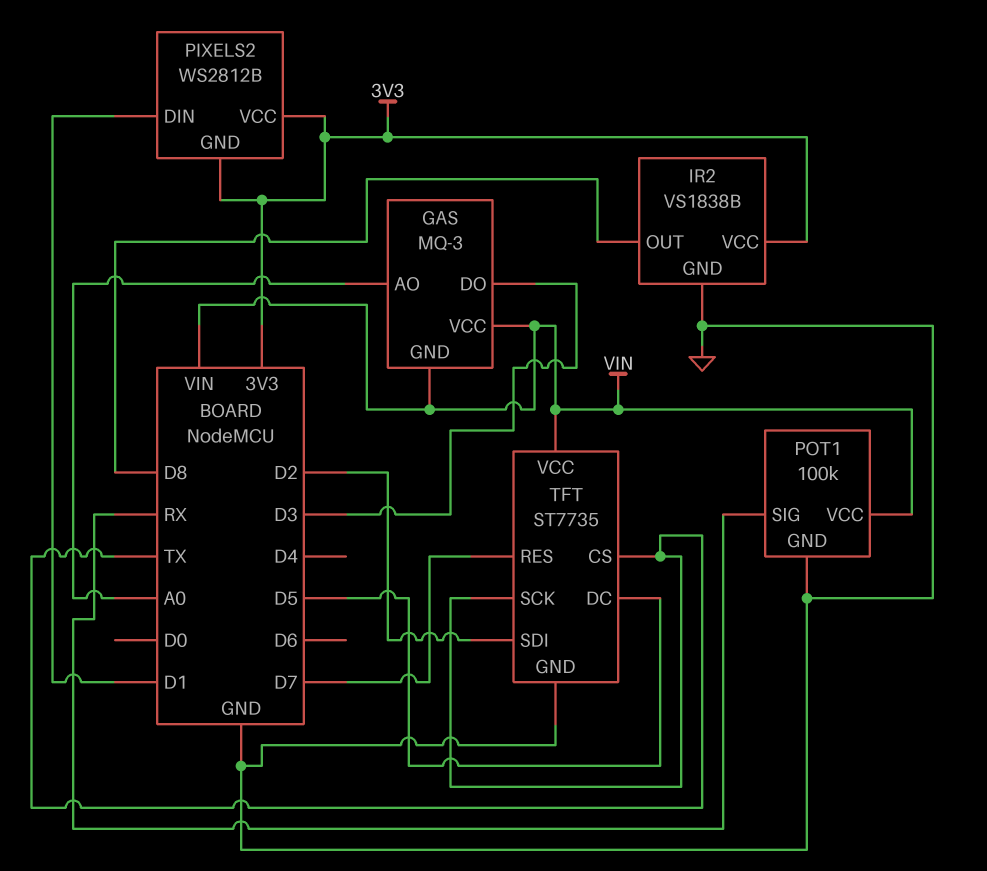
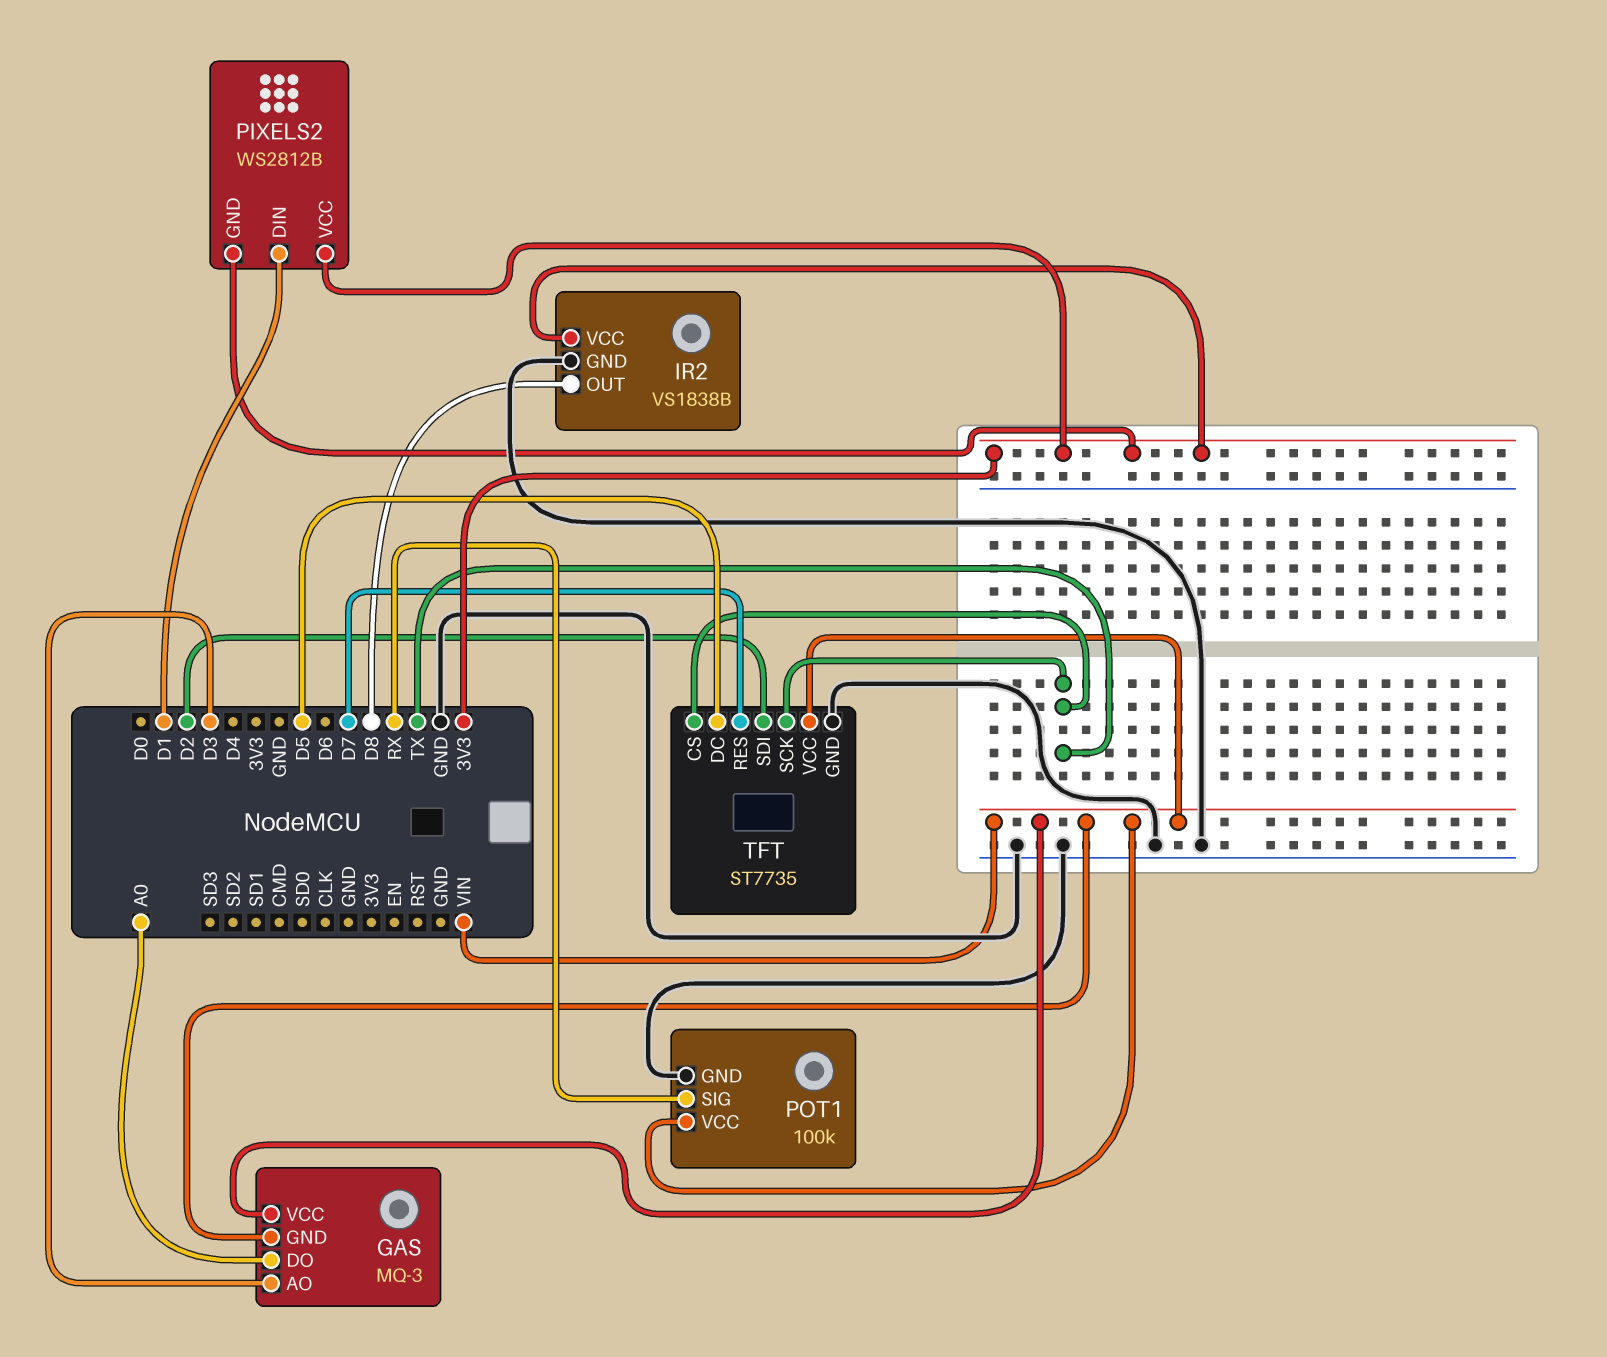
GAS pin AO: A0 -> D3
GAS pin DO: D3 -> A0

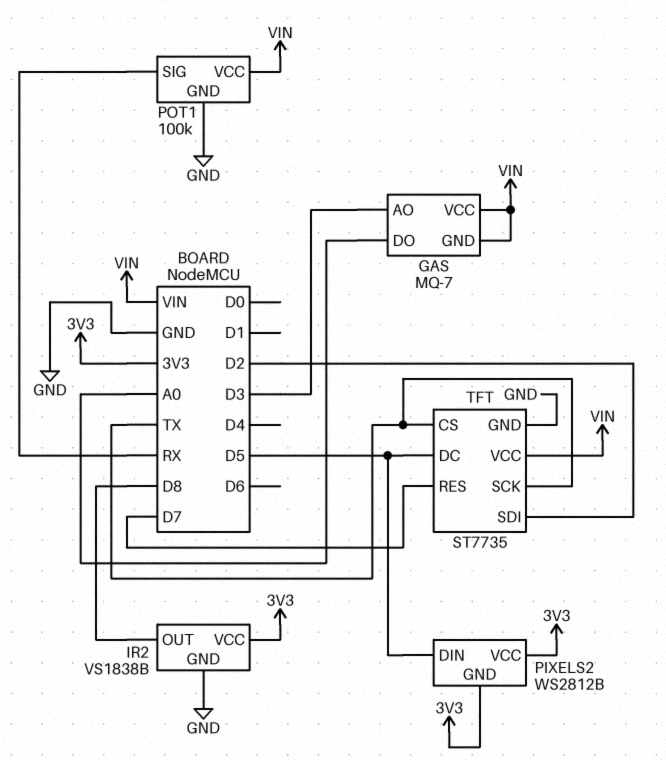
GAS: MQ-3 -> MQ-7
PIXELS2 pin DIN: D1 -> D5

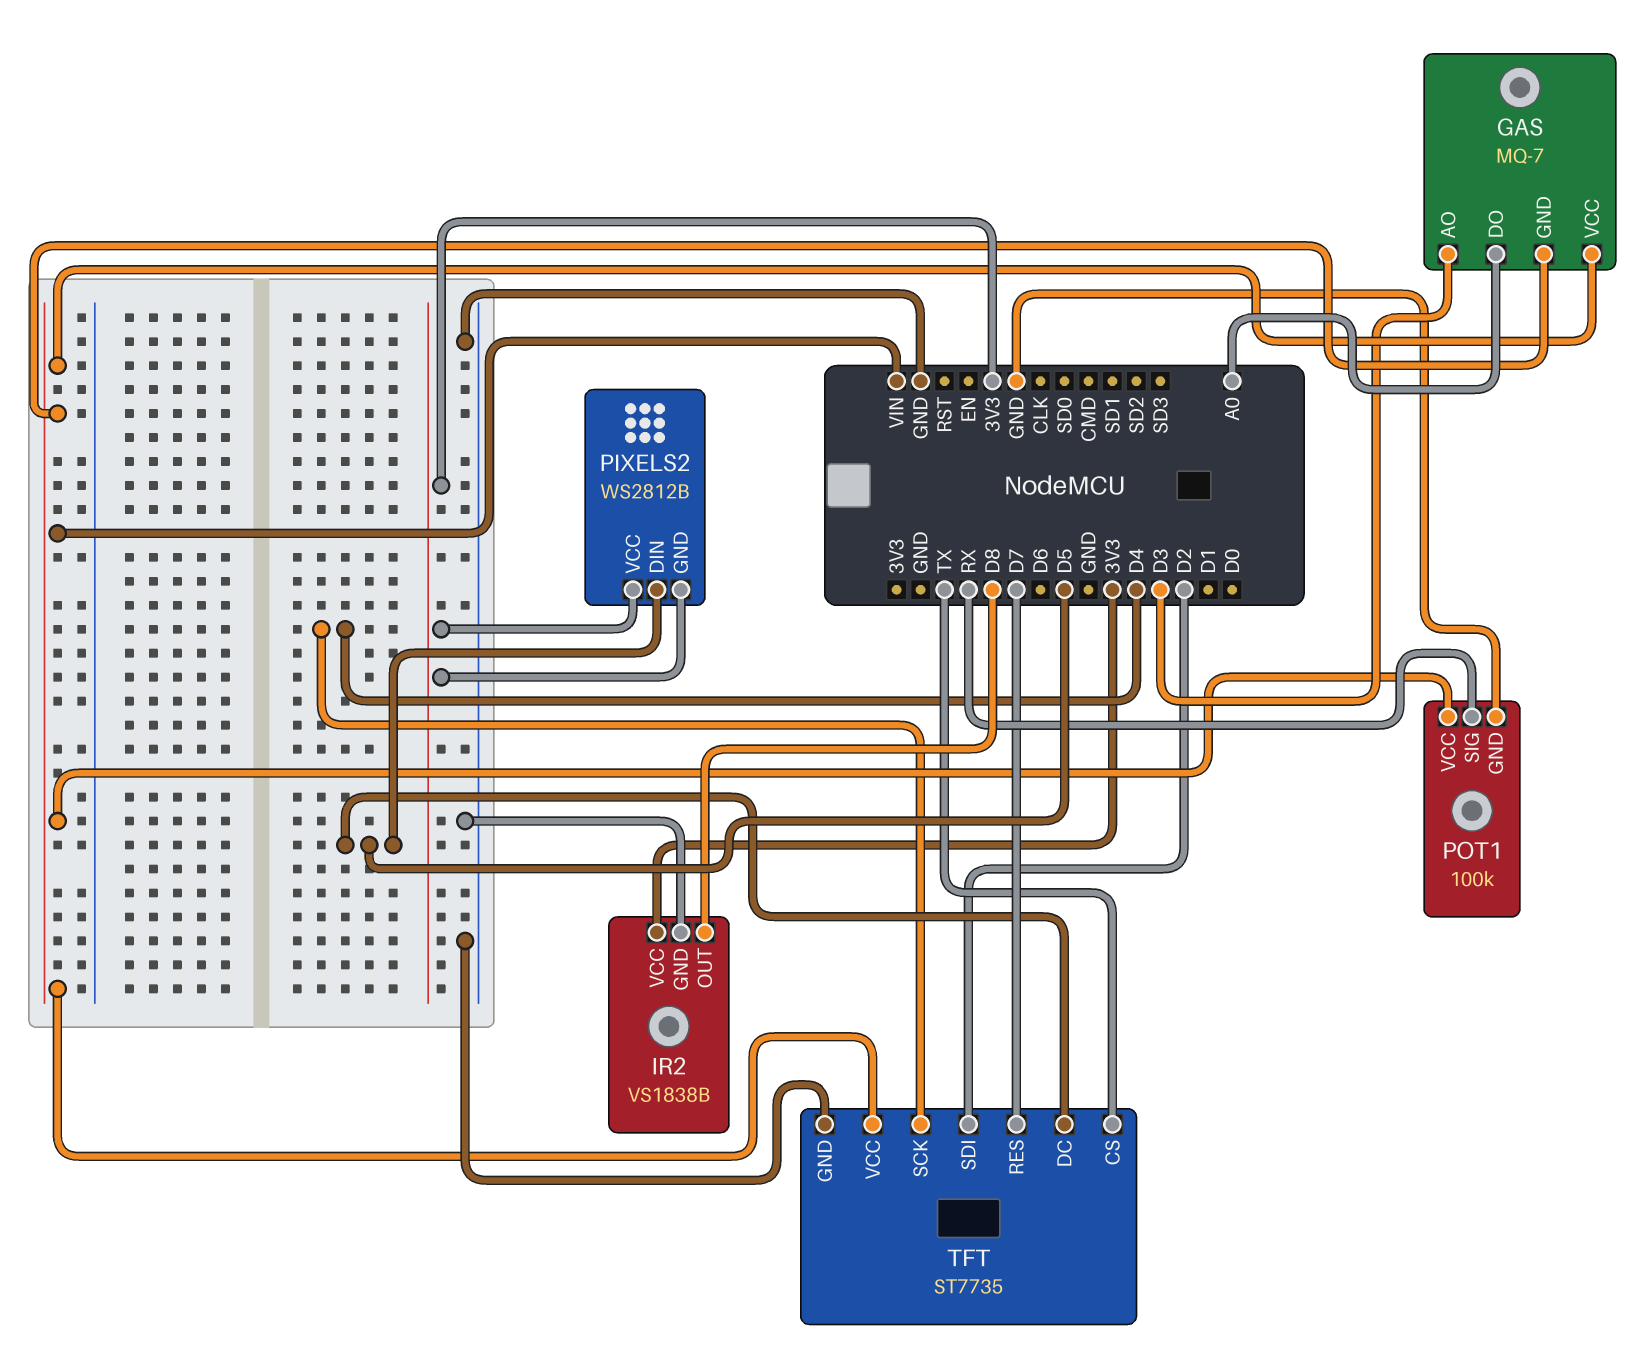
TFT pin SCK: TX -> D4

